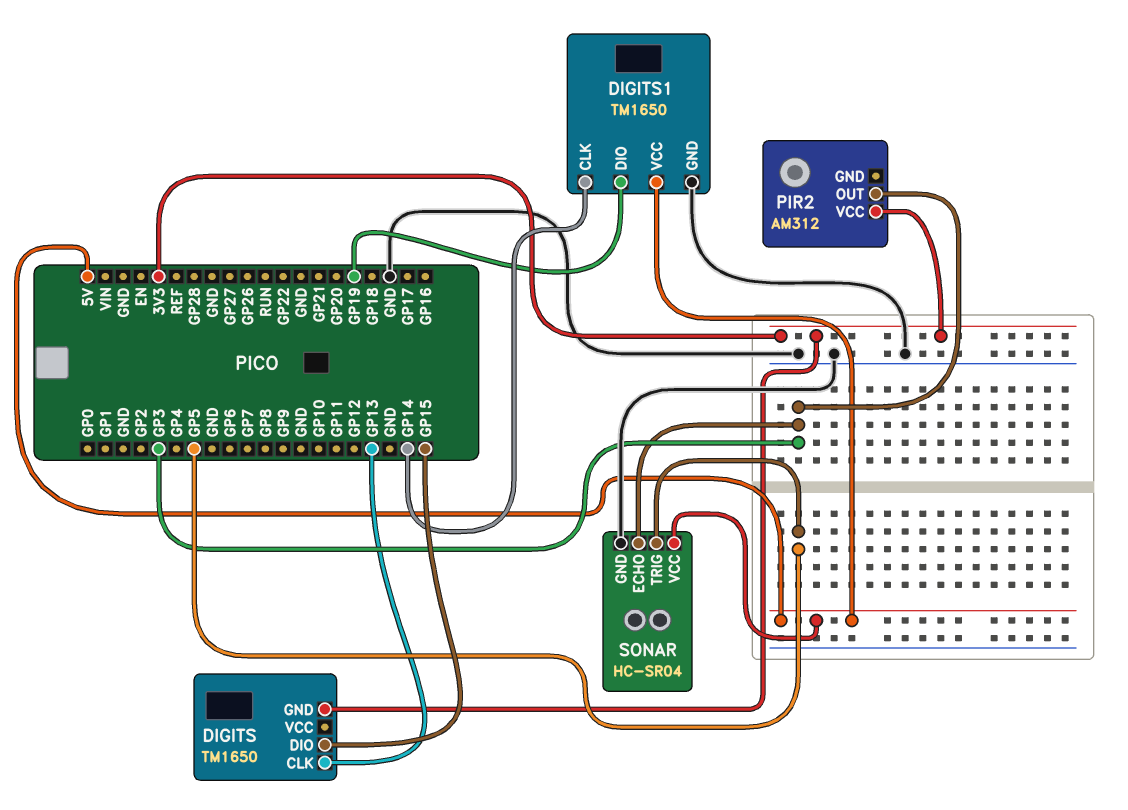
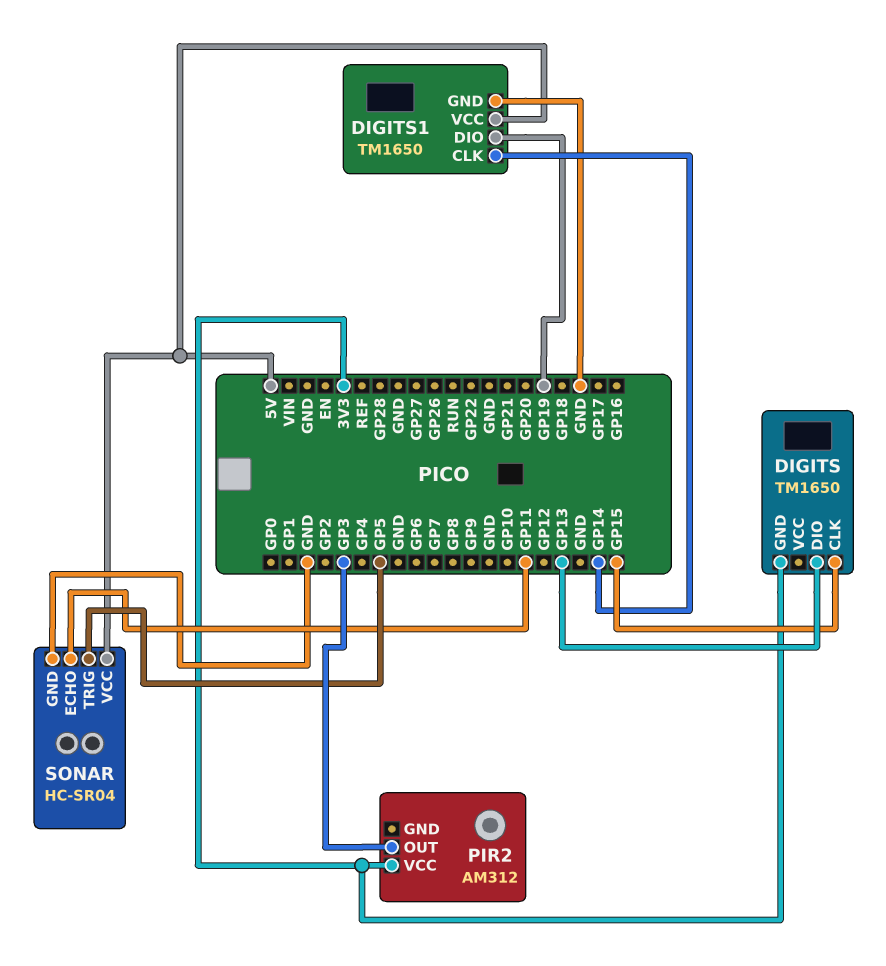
DIGITS pin CLK: GP13 -> GP15
DIGITS pin DIO: GP15 -> GP13
SONAR pin ECHO: GP3 -> GP11

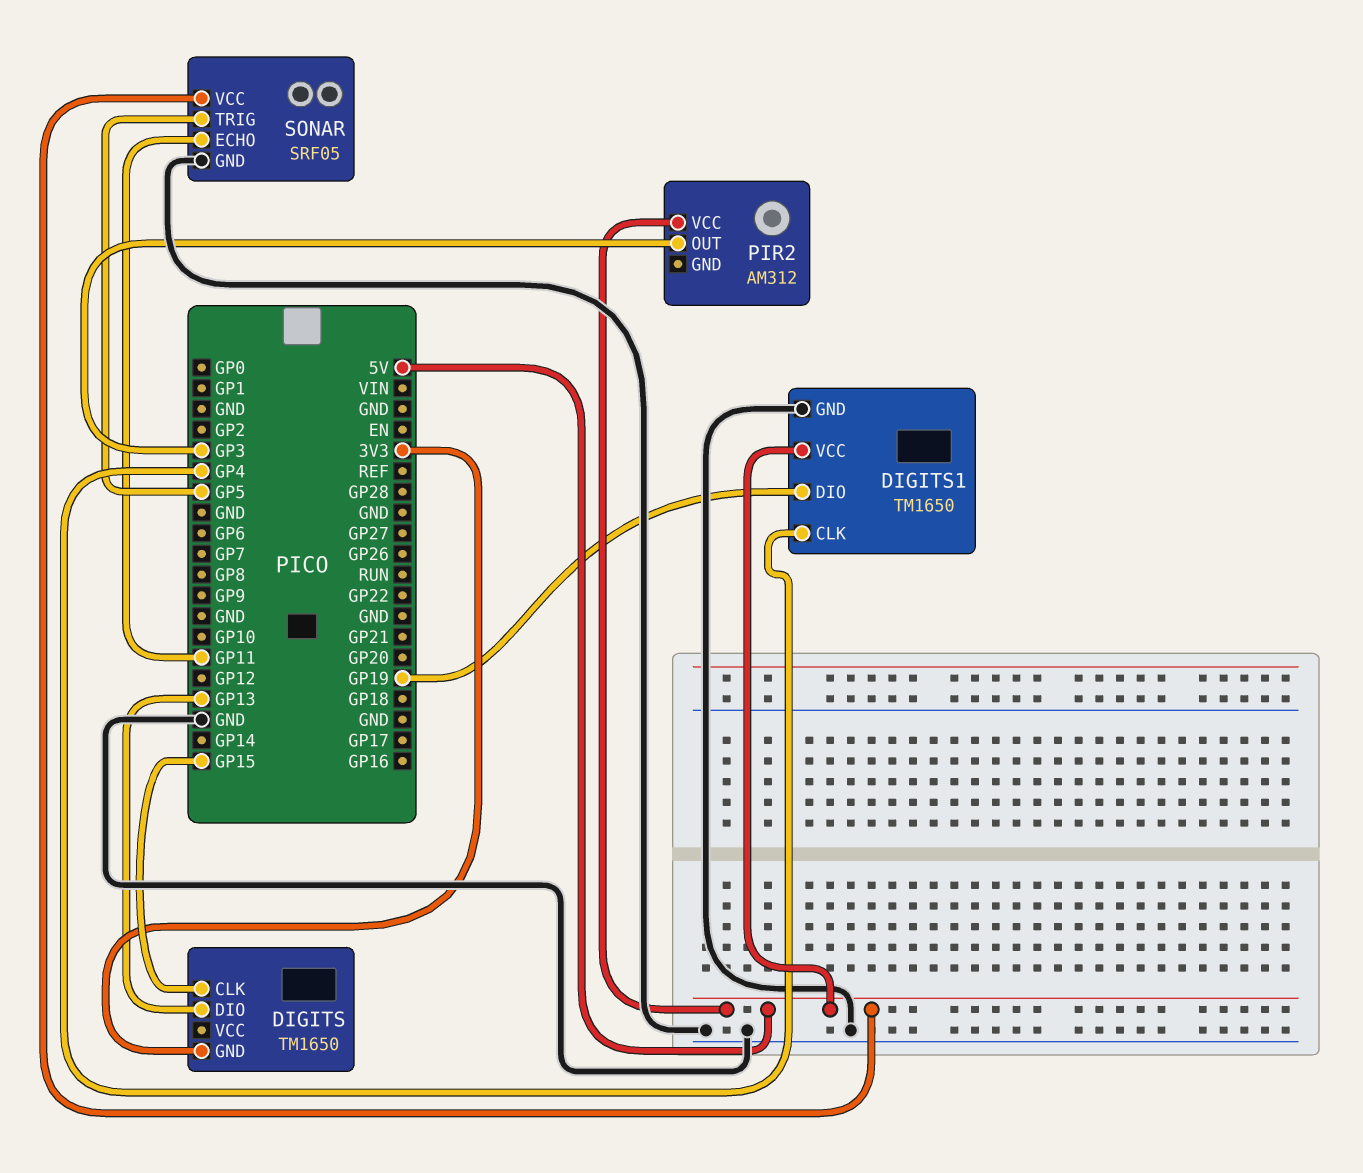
DIGITS1 pin CLK: GP14 -> GP4
PIR2 pin VCC: 3V3 -> 5V
SONAR: HC-SR04 -> SRF05

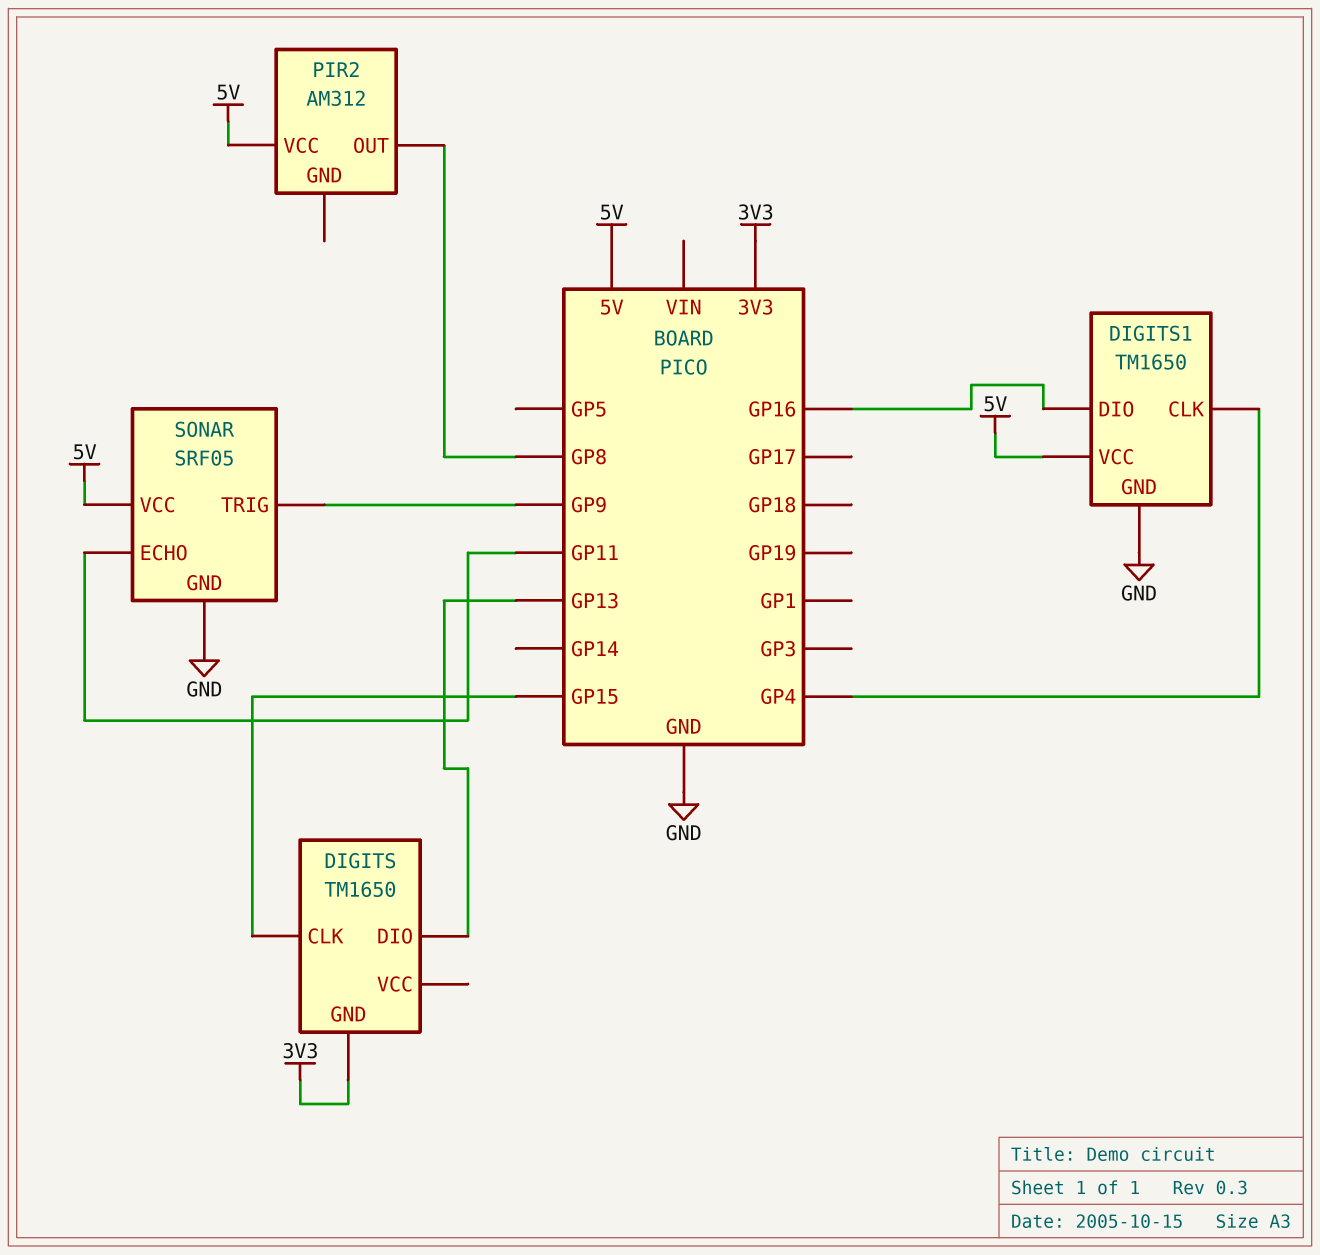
DIGITS1 pin DIO: GP19 -> GP16
PIR2 pin OUT: GP3 -> GP8
SONAR pin TRIG: GP5 -> GP9

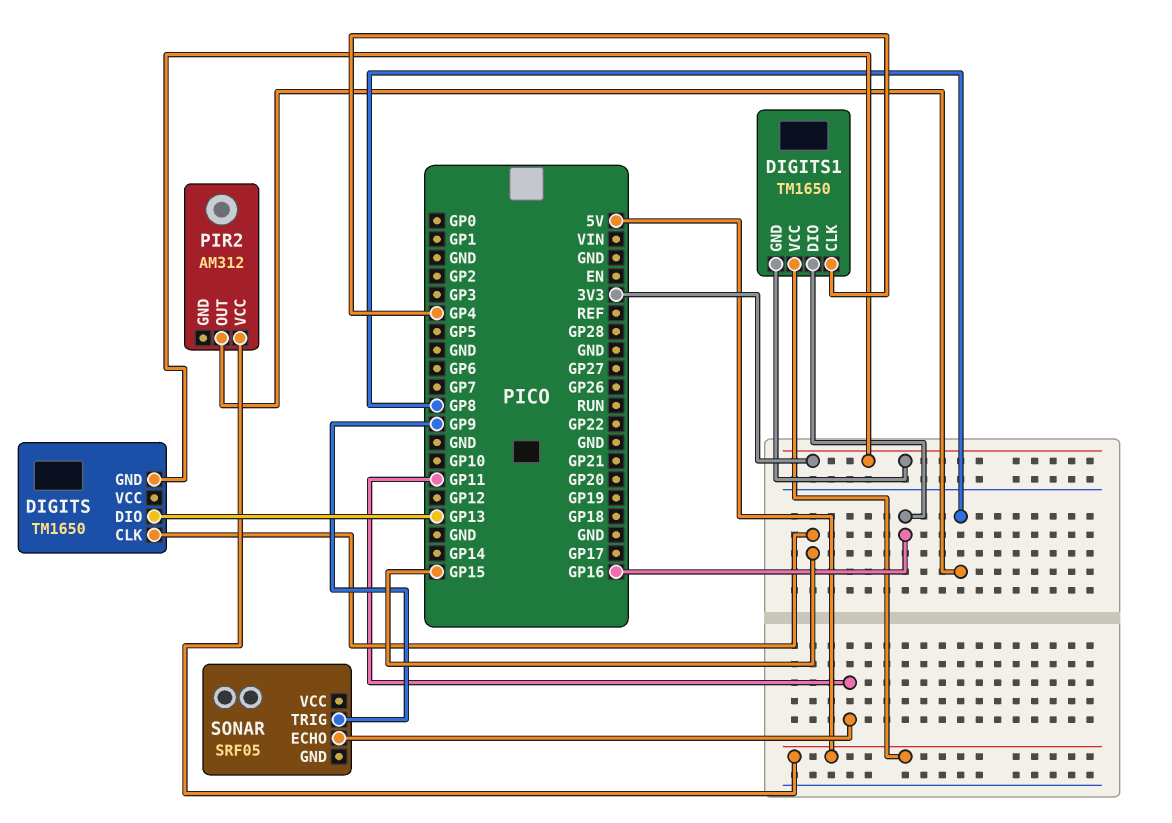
DIGITS1 pin GND: GND -> 3V3
SONAR pin GND: GND -> none
SONAR pin VCC: 5V -> none

